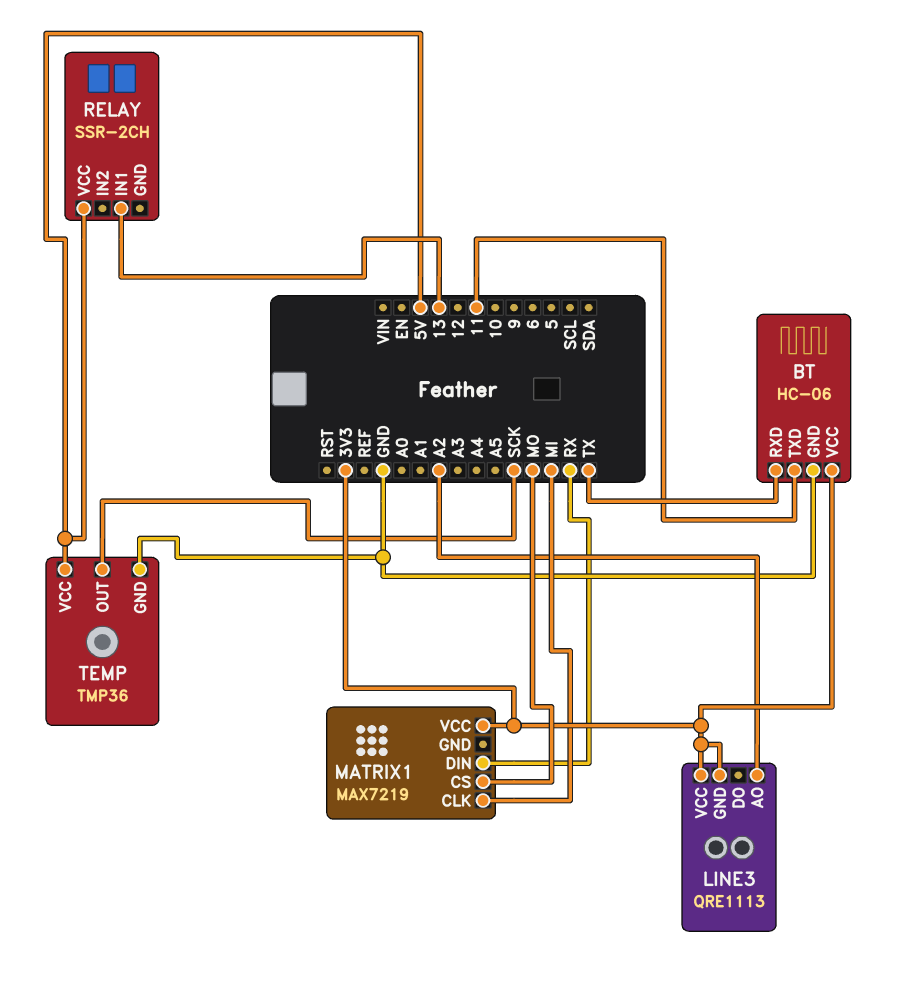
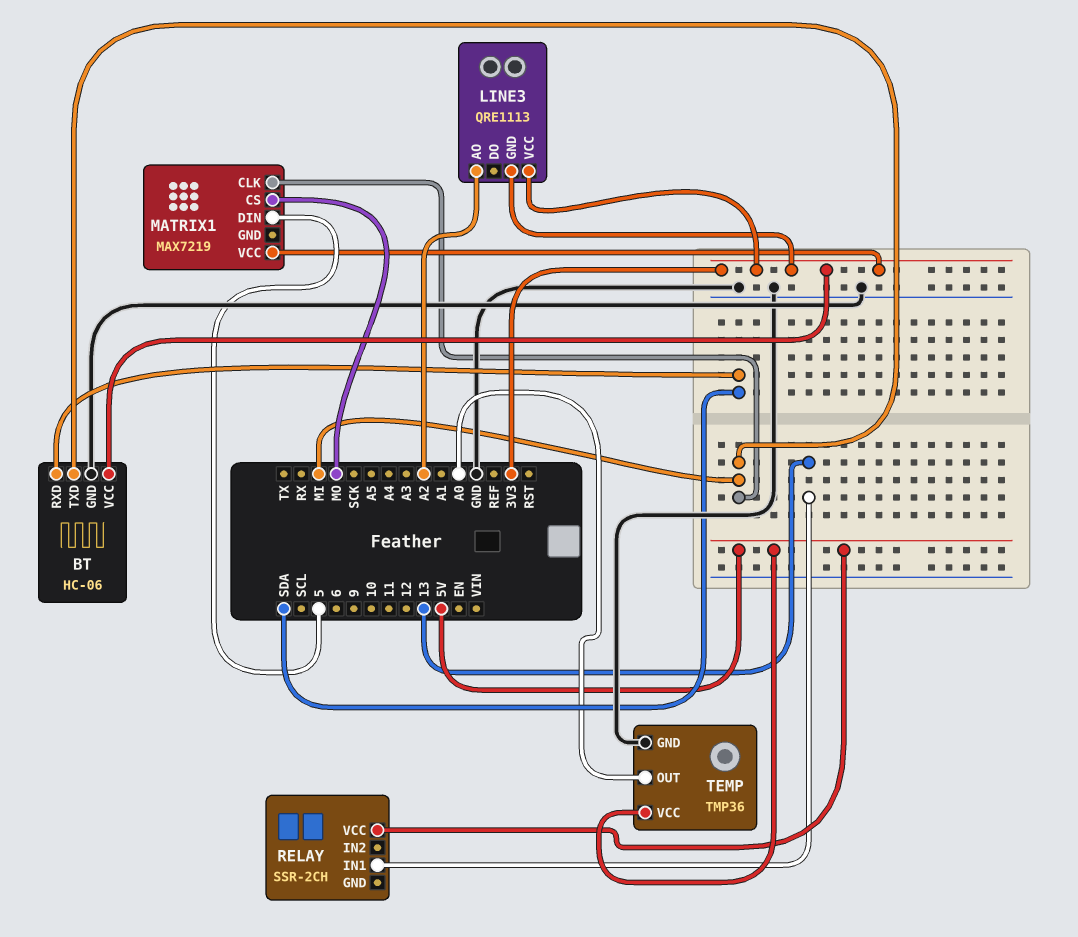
BT pin RXD: TX -> SDA
BT pin TXD: 11 -> MI
MATRIX1 pin DIN: RX -> 5
TEMP pin OUT: SCK -> A0

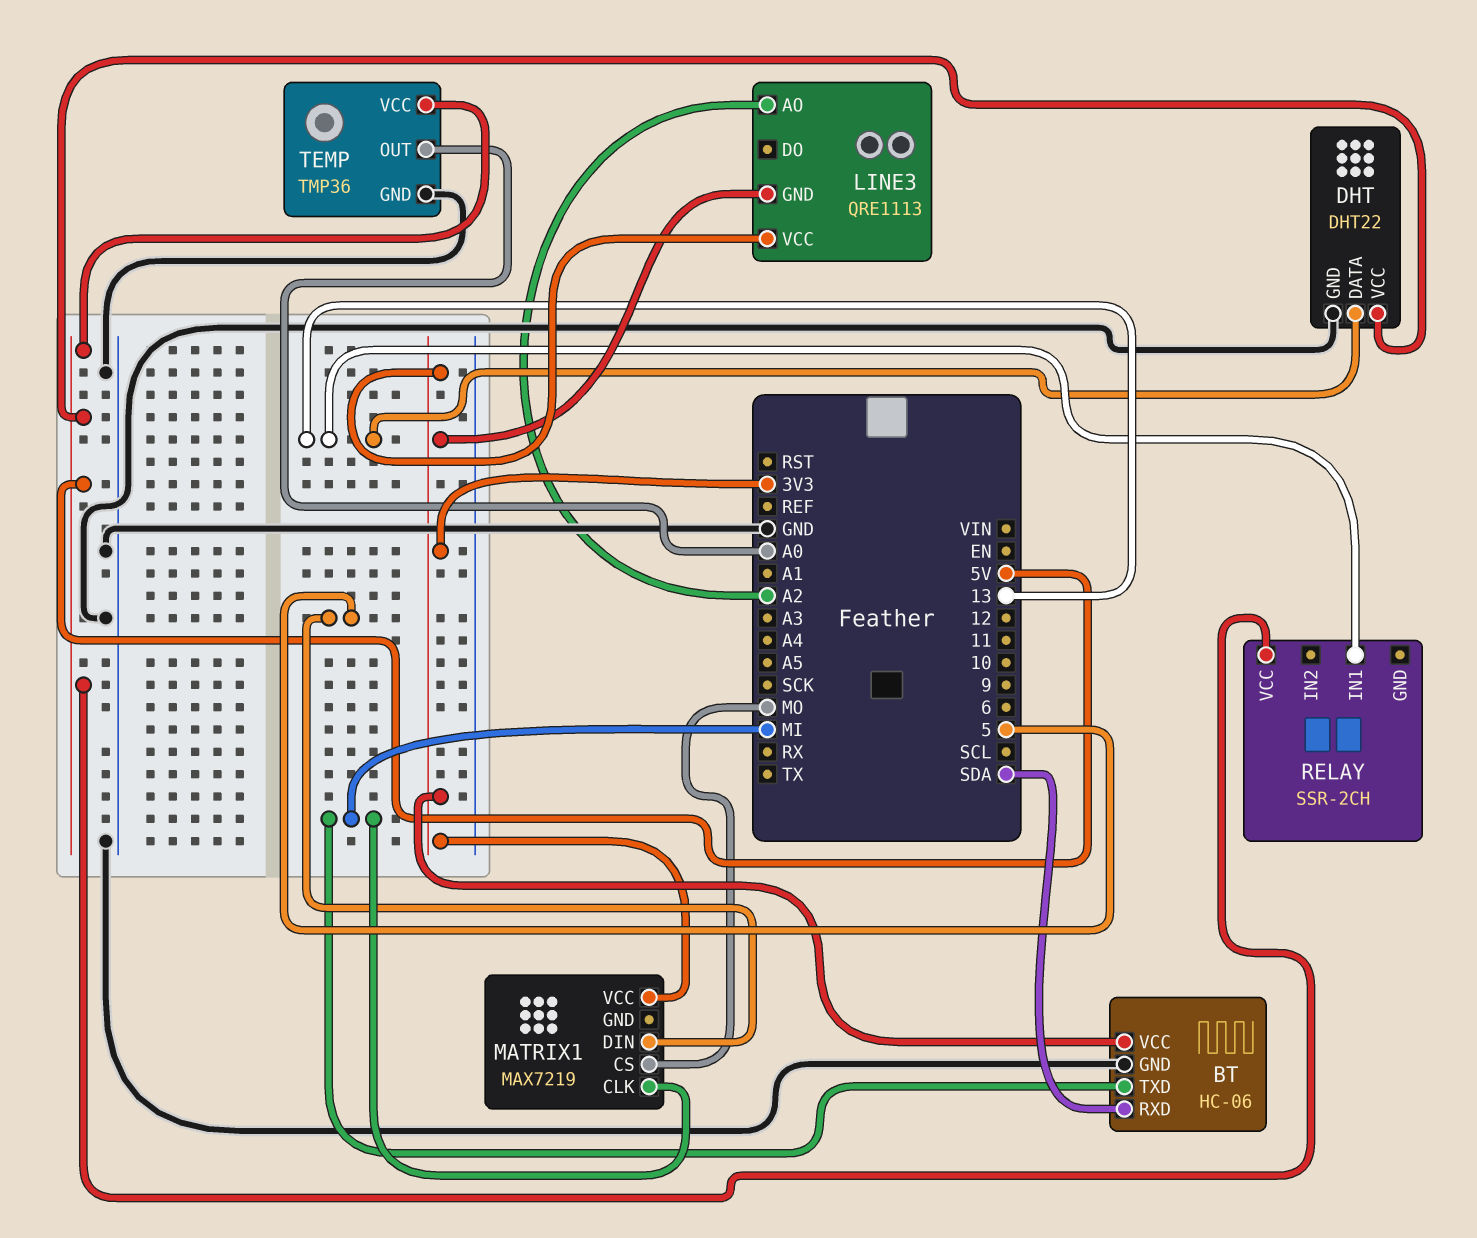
DHT: none -> DHT22
DHT pin DATA: none -> 13
DHT pin GND: none -> GND
DHT pin VCC: none -> 5V

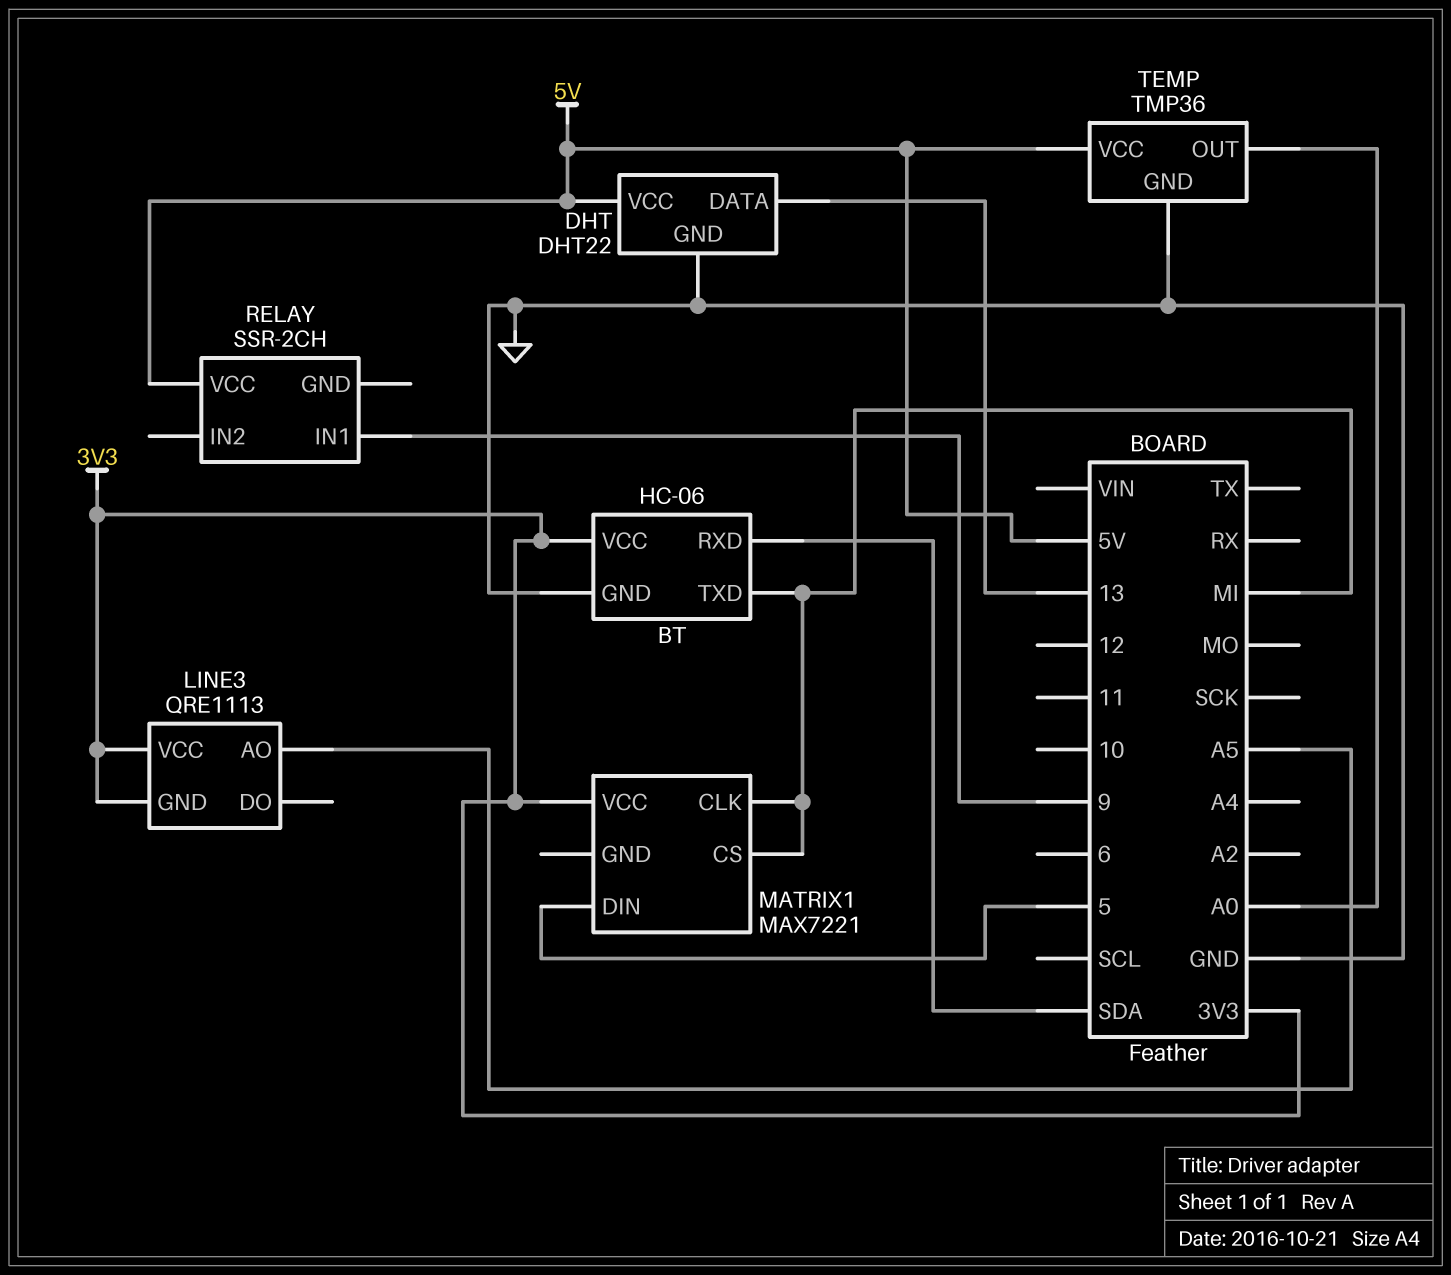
LINE3 pin AO: A2 -> A5
MATRIX1: MAX7219 -> MAX7221
MATRIX1 pin CS: MO -> MI
RELAY pin IN1: 13 -> 9

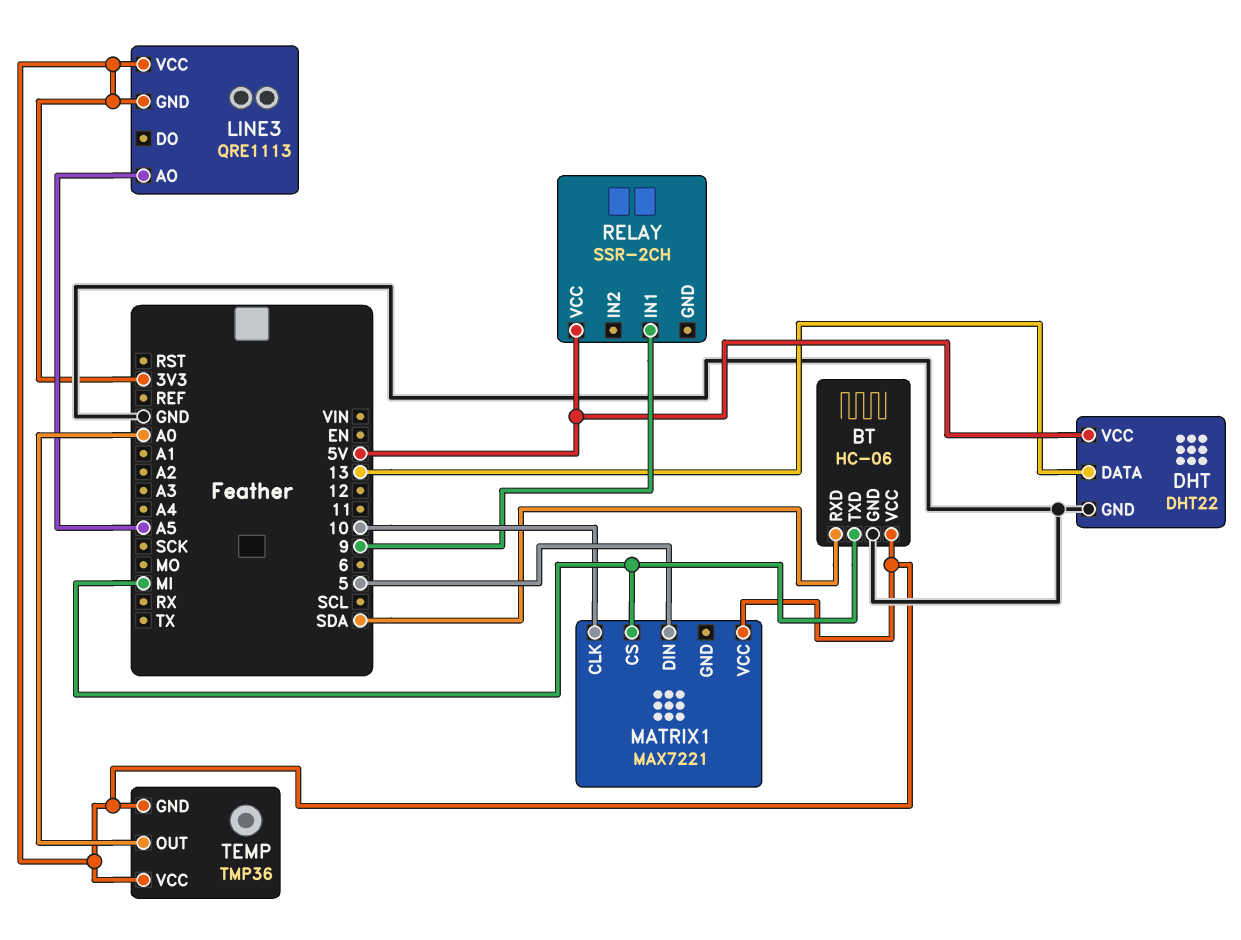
MATRIX1 pin CLK: MI -> 10
TEMP pin GND: GND -> 3V3
TEMP pin VCC: 5V -> 3V3

